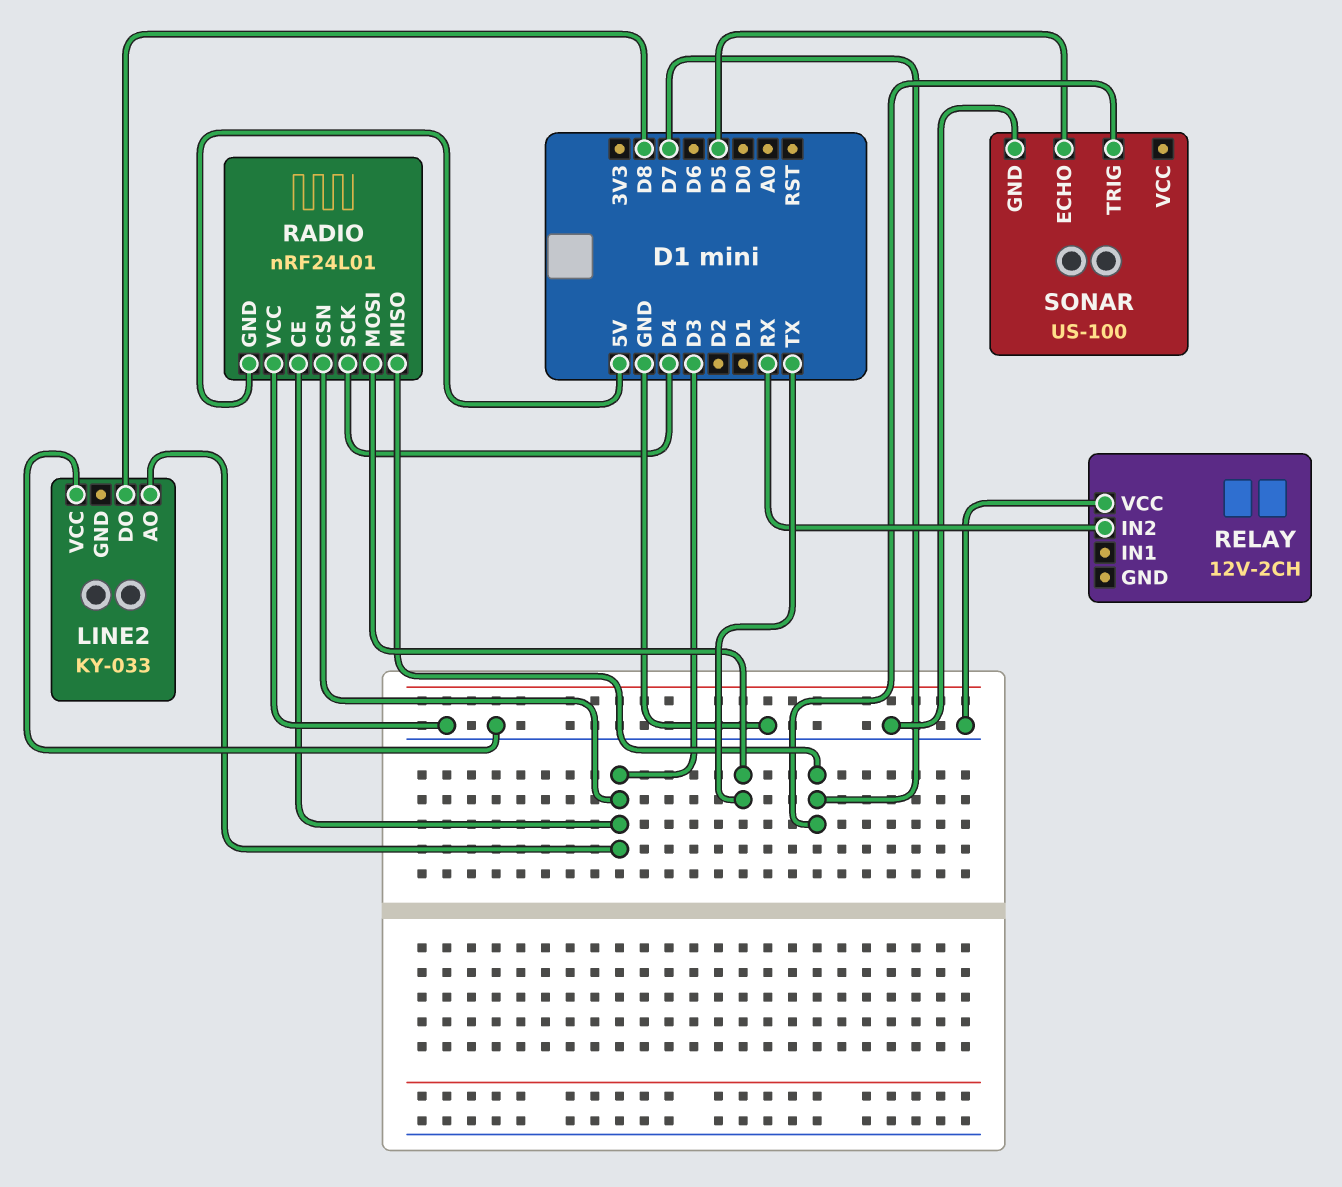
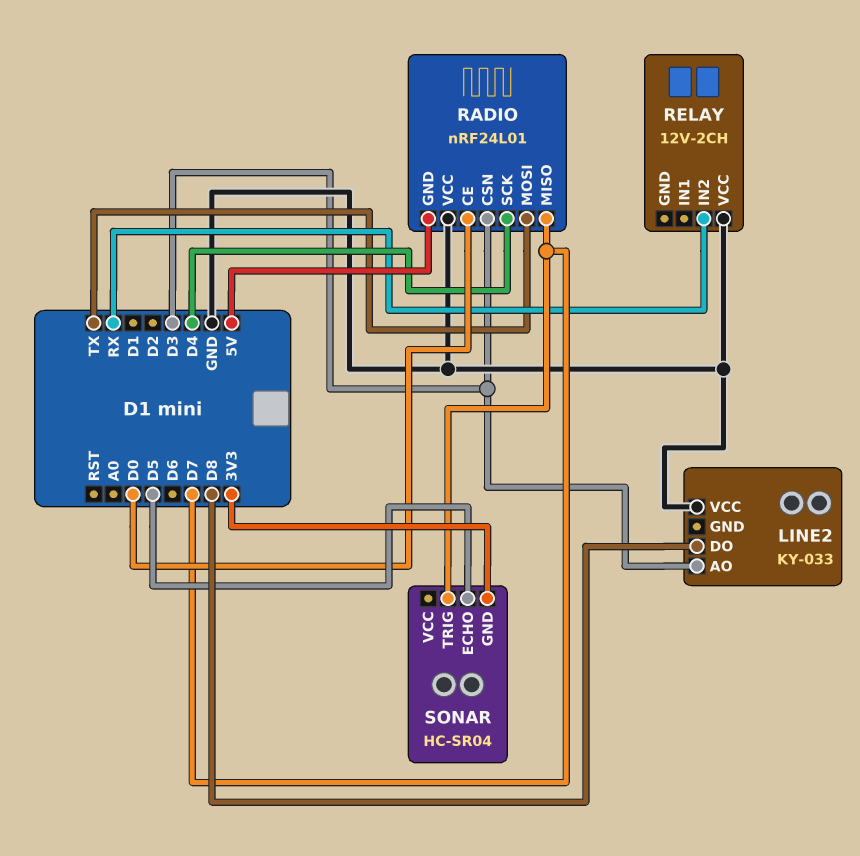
RADIO pin CE: D3 -> D0
SONAR: US-100 -> HC-SR04
SONAR pin GND: GND -> 3V3

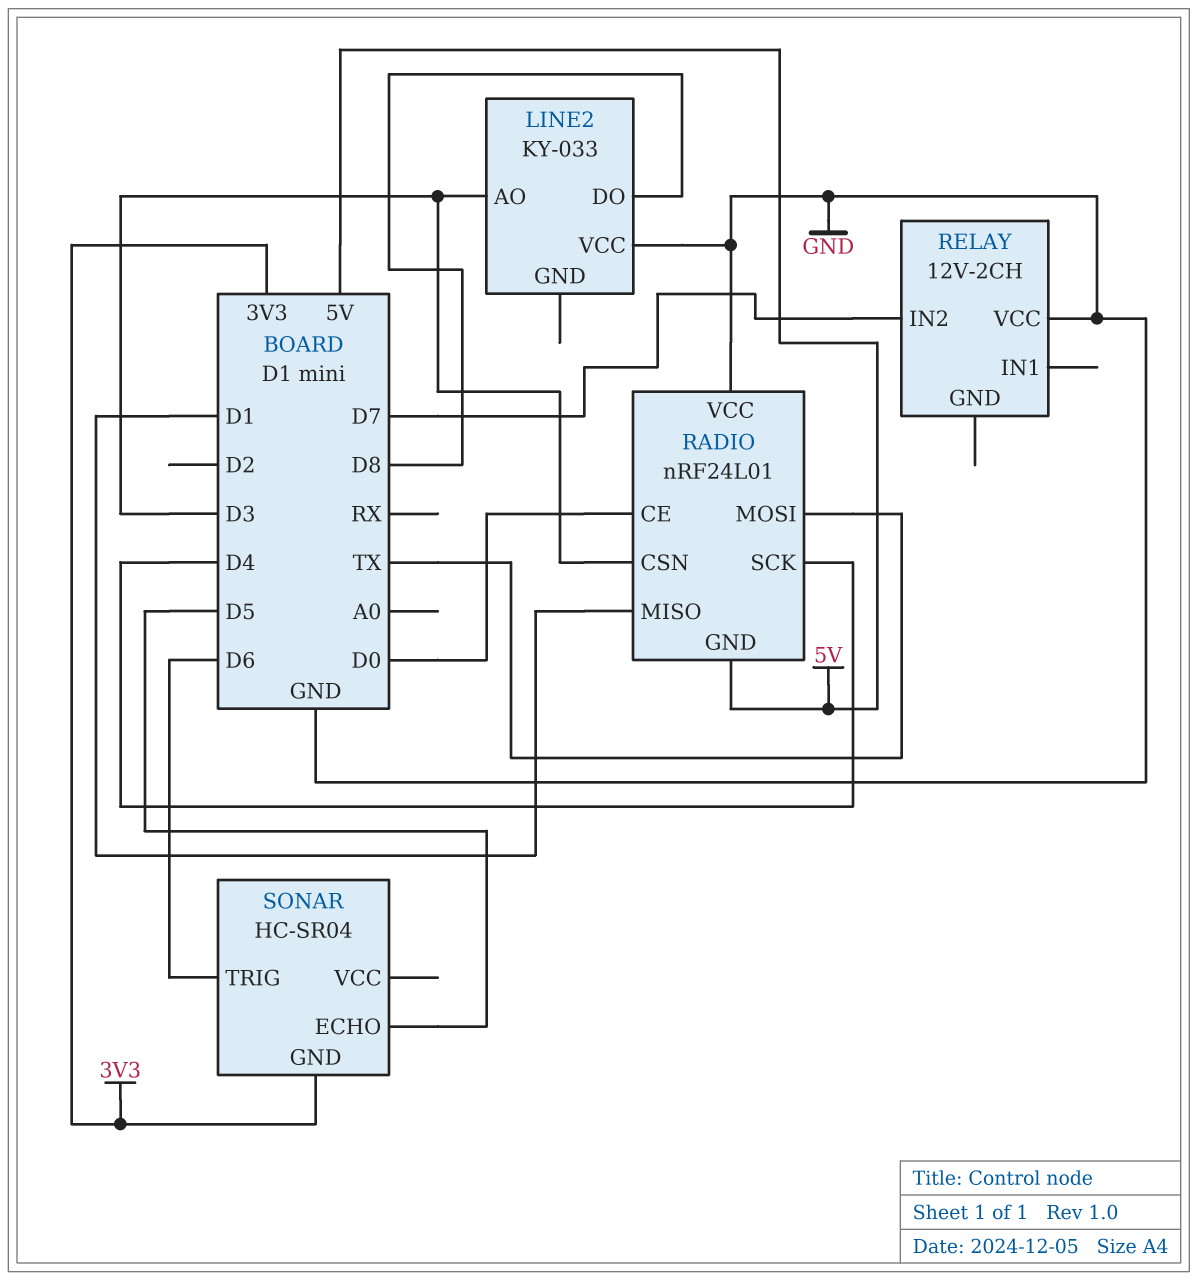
RADIO pin MISO: D7 -> D1
RELAY pin IN2: RX -> D7
SONAR pin TRIG: D7 -> D6

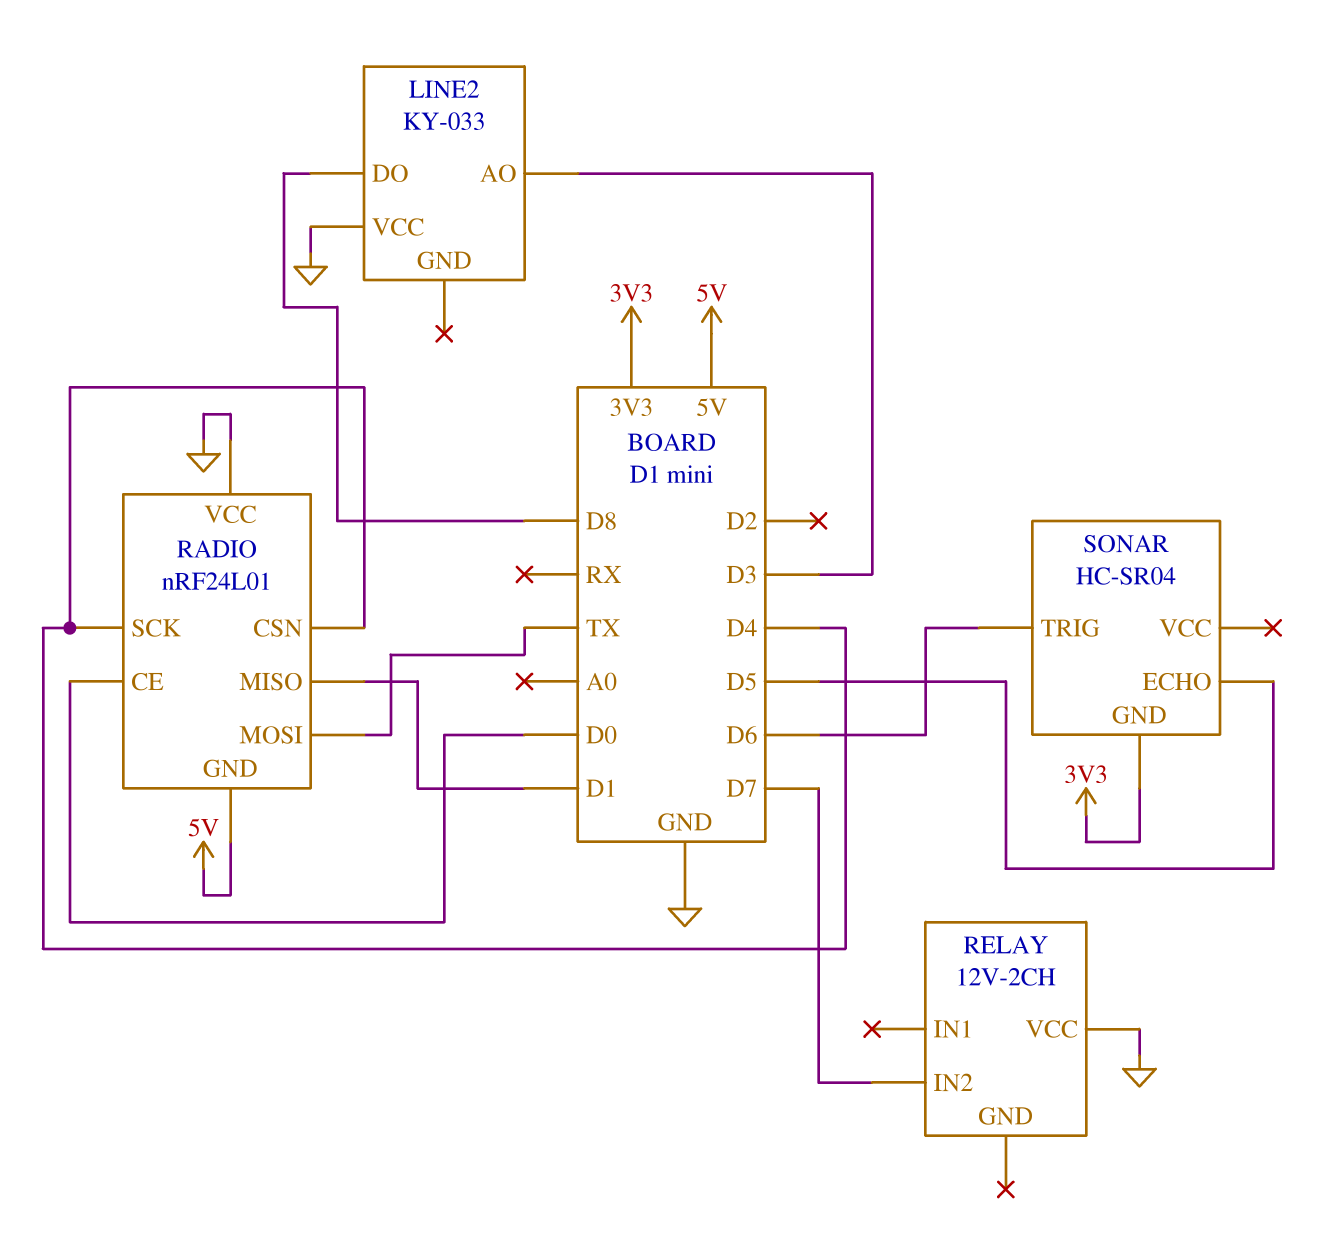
RADIO pin CSN: D3 -> D4

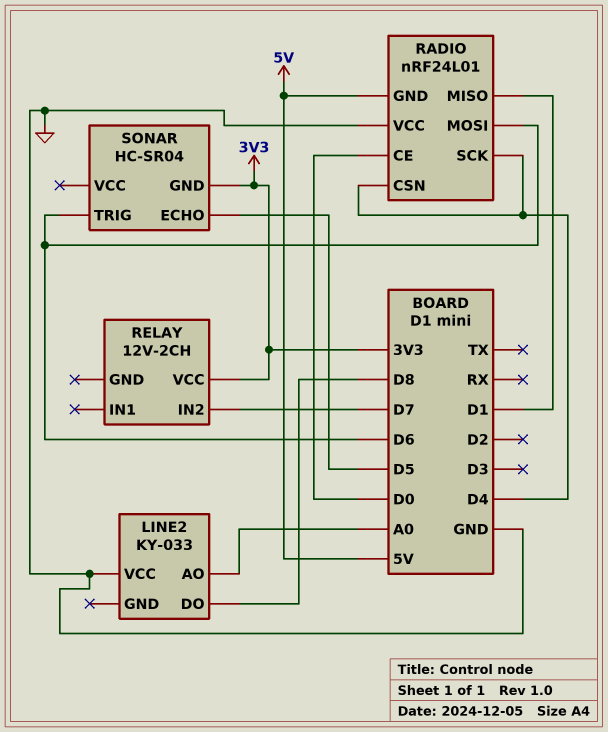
LINE2 pin AO: D3 -> A0
RADIO pin MOSI: TX -> D6
RELAY pin VCC: GND -> 3V3

